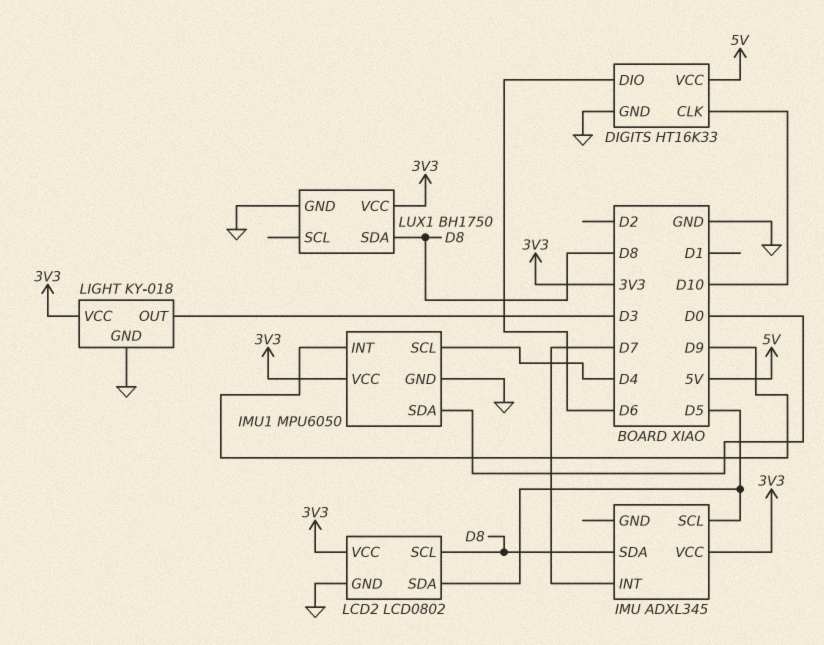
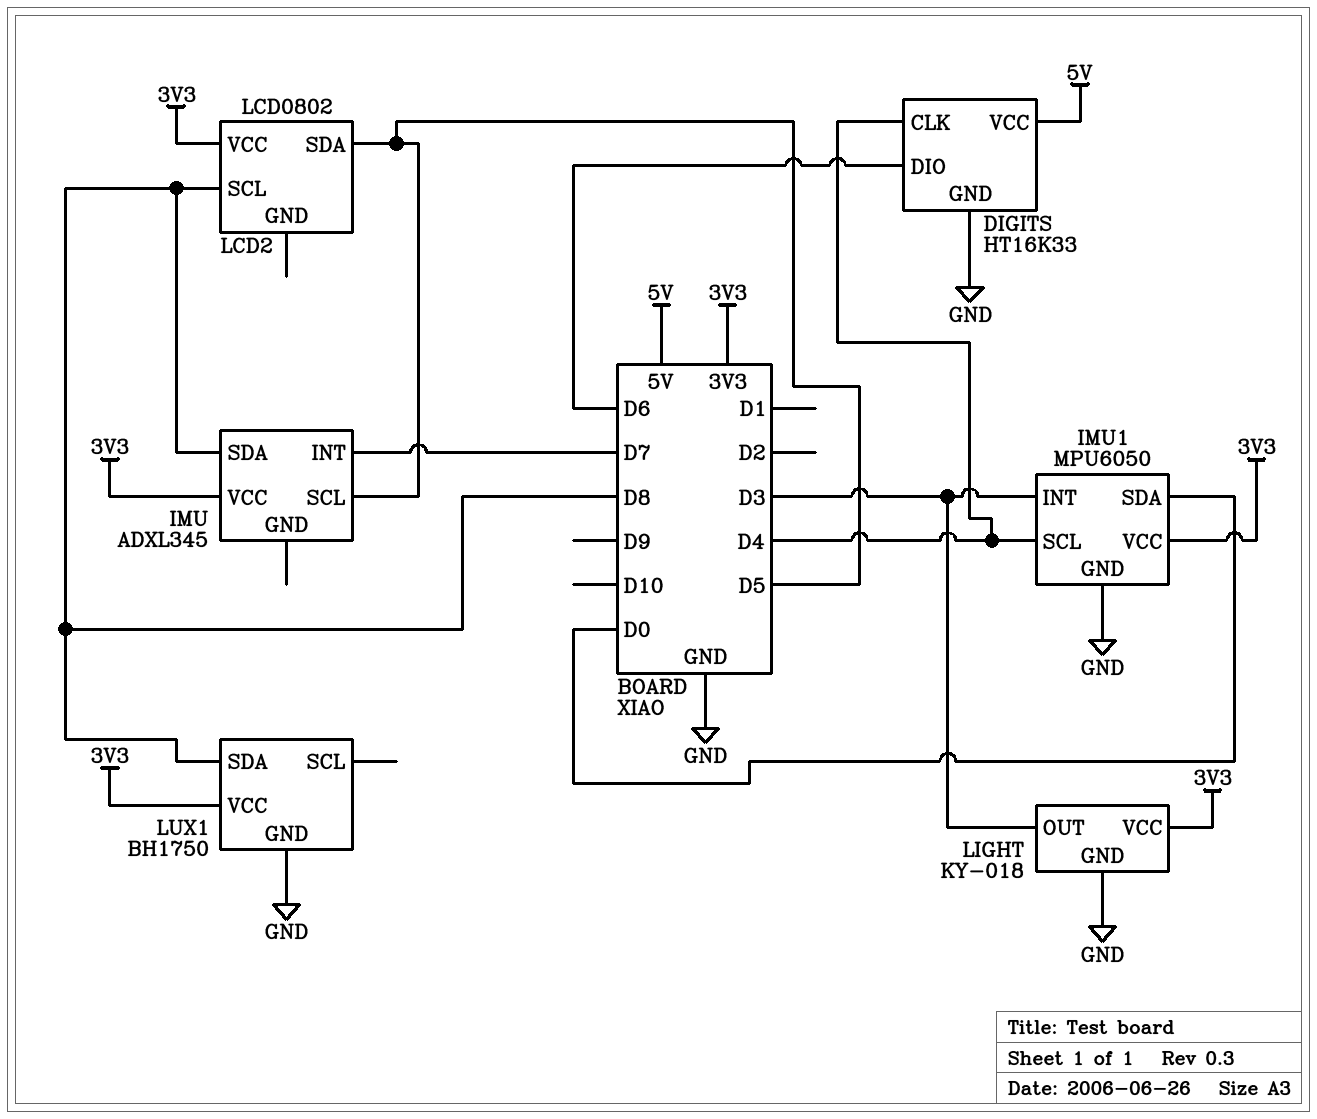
DIGITS pin CLK: D10 -> D4
IMU1 pin INT: D9 -> D3
LCD2 pin GND: GND -> none

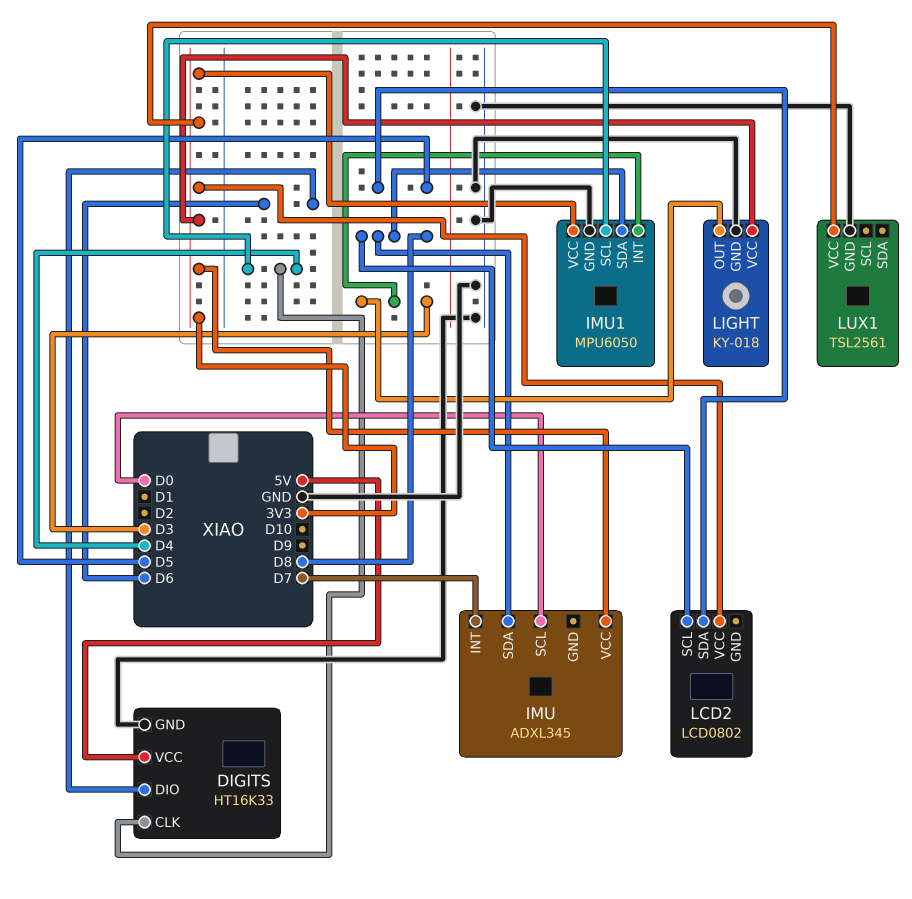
IMU pin SCL: D5 -> D0
IMU1 pin SDA: D0 -> D8
LUX1: BH1750 -> TSL2561
LUX1 pin SDA: D8 -> none

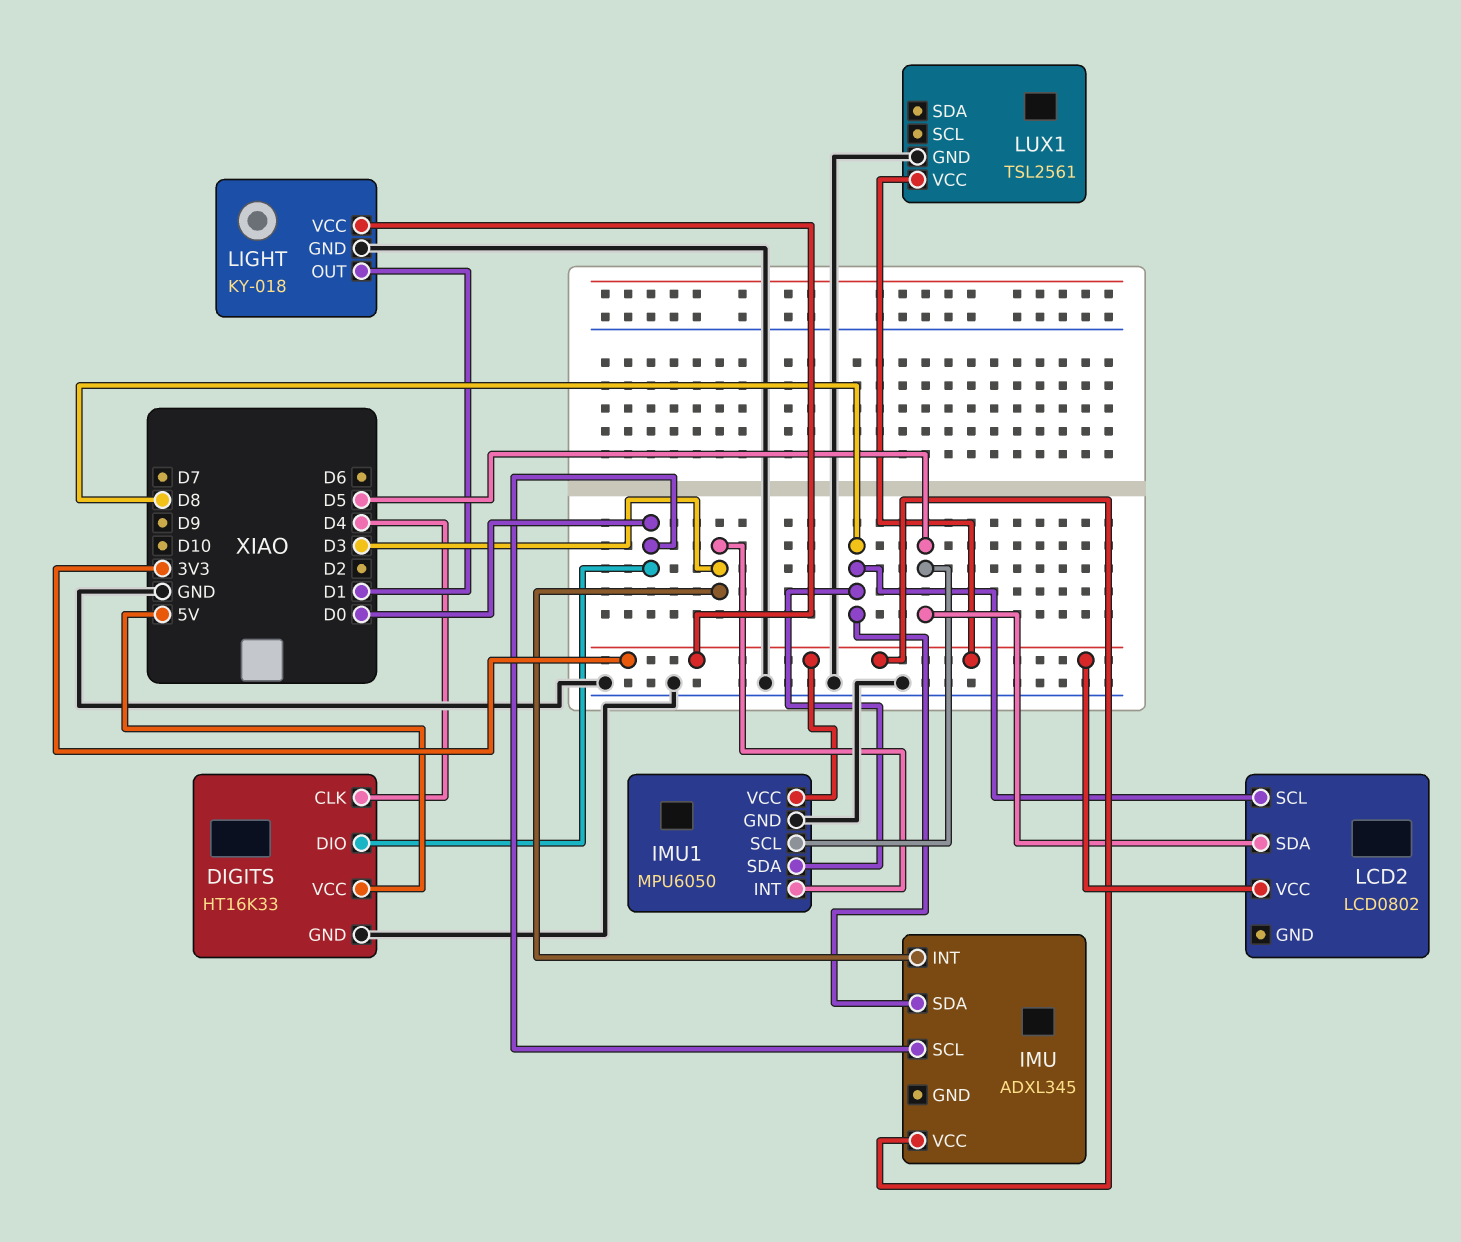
DIGITS pin DIO: D6 -> D0
IMU pin INT: D7 -> D3
IMU1 pin SCL: D4 -> D5
LIGHT pin OUT: D3 -> D1

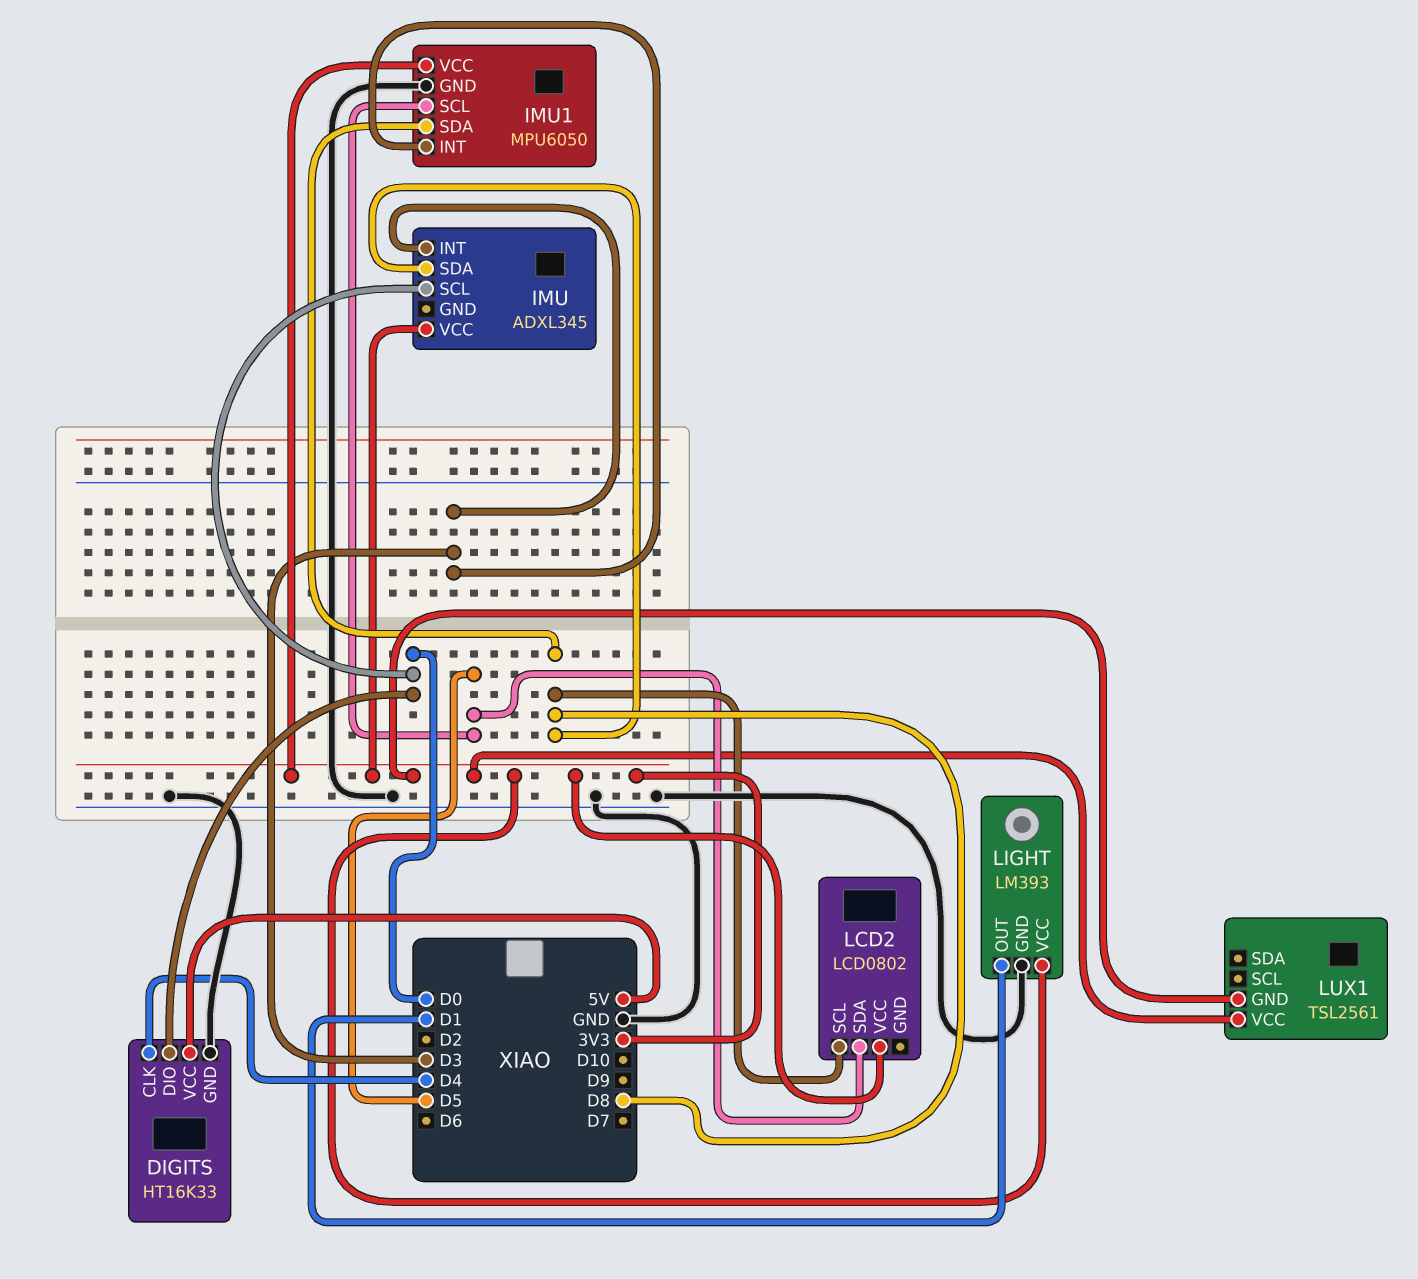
LIGHT: KY-018 -> LM393
LUX1 pin GND: GND -> 3V3

